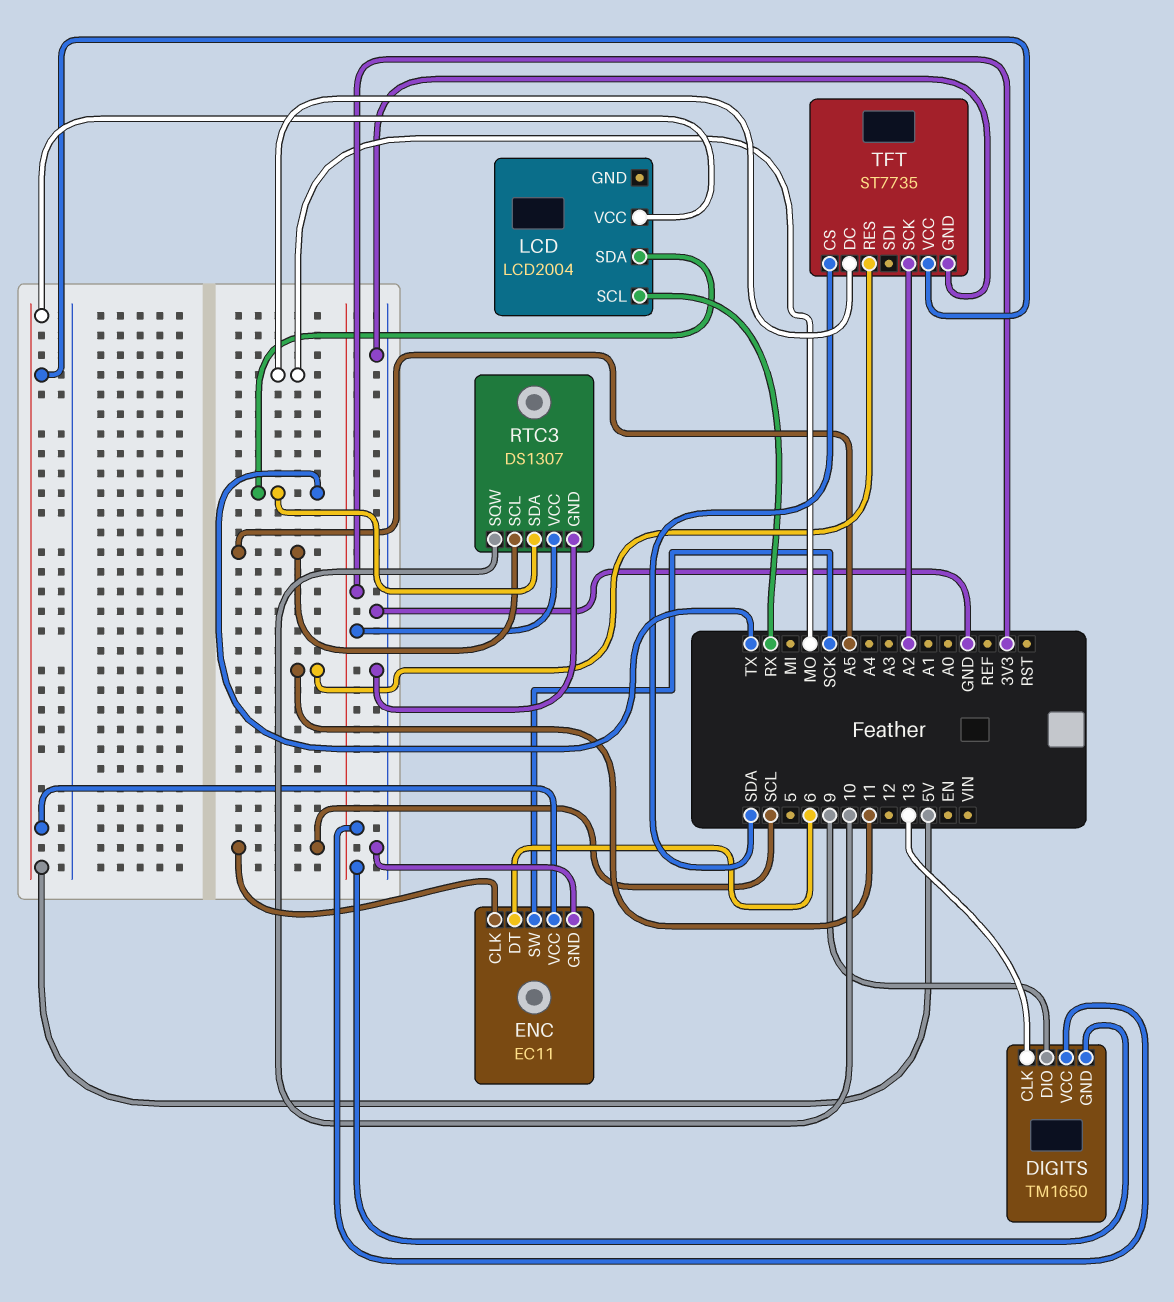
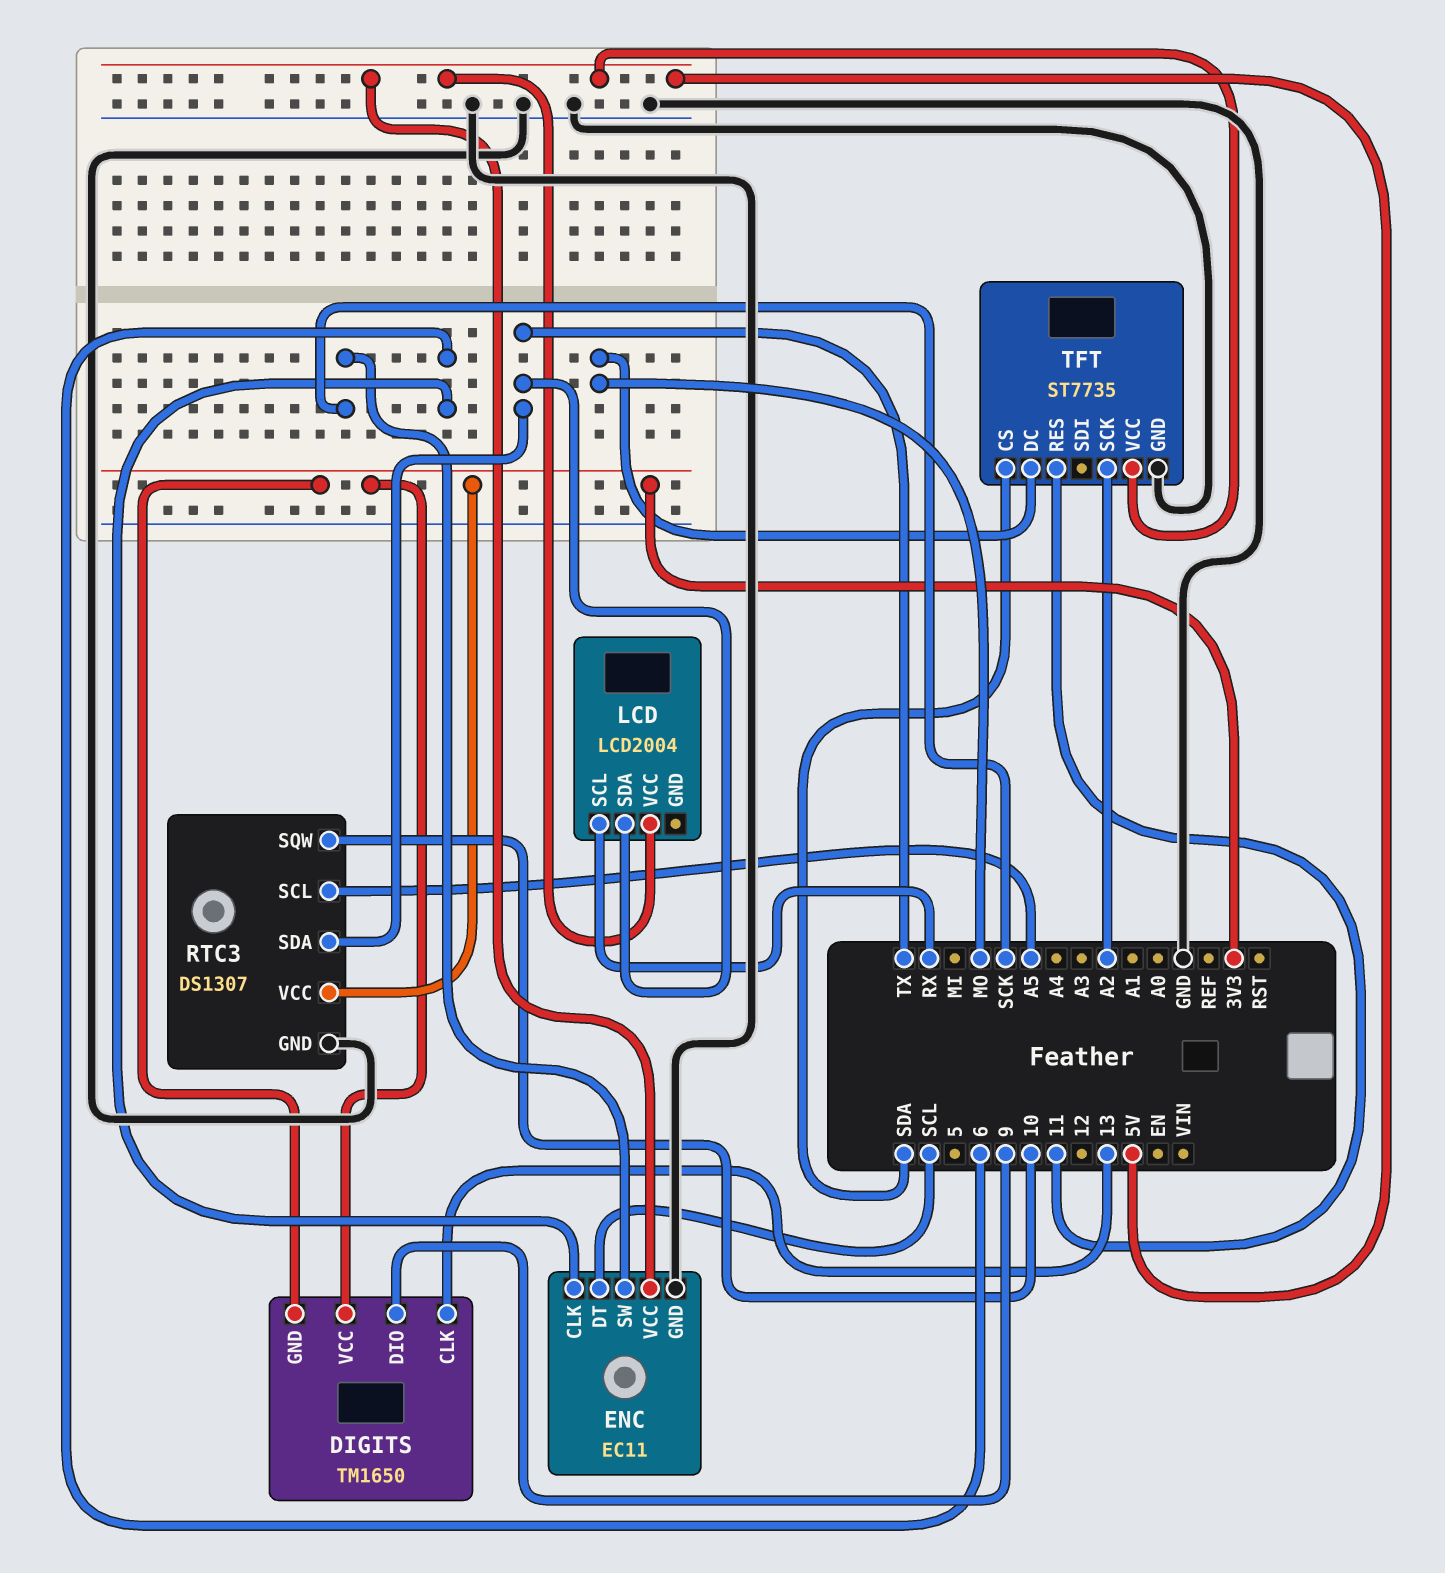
ENC pin CLK: SCL -> 6
ENC pin DT: 6 -> SCL

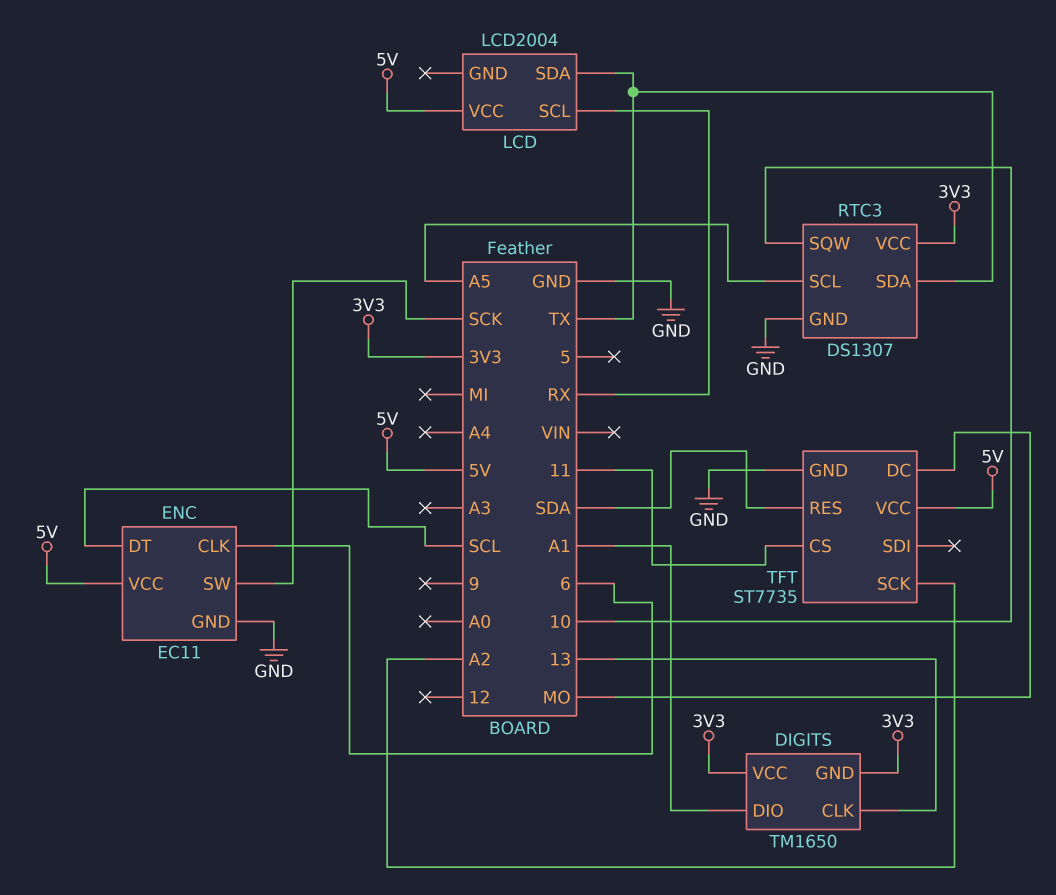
DIGITS pin DIO: 9 -> A1
TFT pin CS: SDA -> 11
TFT pin RES: 11 -> SDA

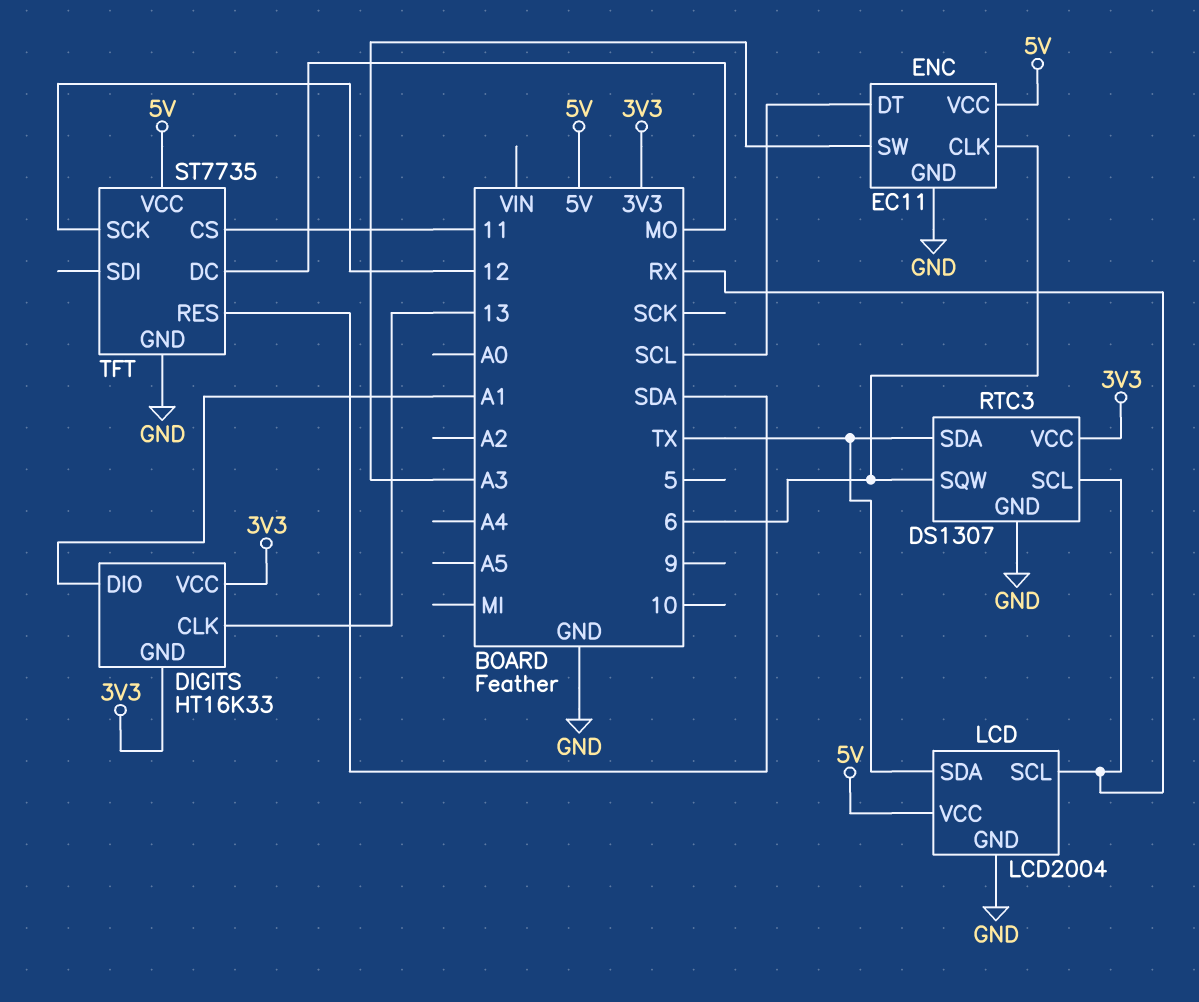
DIGITS: TM1650 -> HT16K33
ENC pin SW: SCK -> A3
LCD pin GND: none -> GND
RTC3 pin SCL: A5 -> RX
RTC3 pin SQW: 10 -> 6
TFT pin SCK: A2 -> 12

